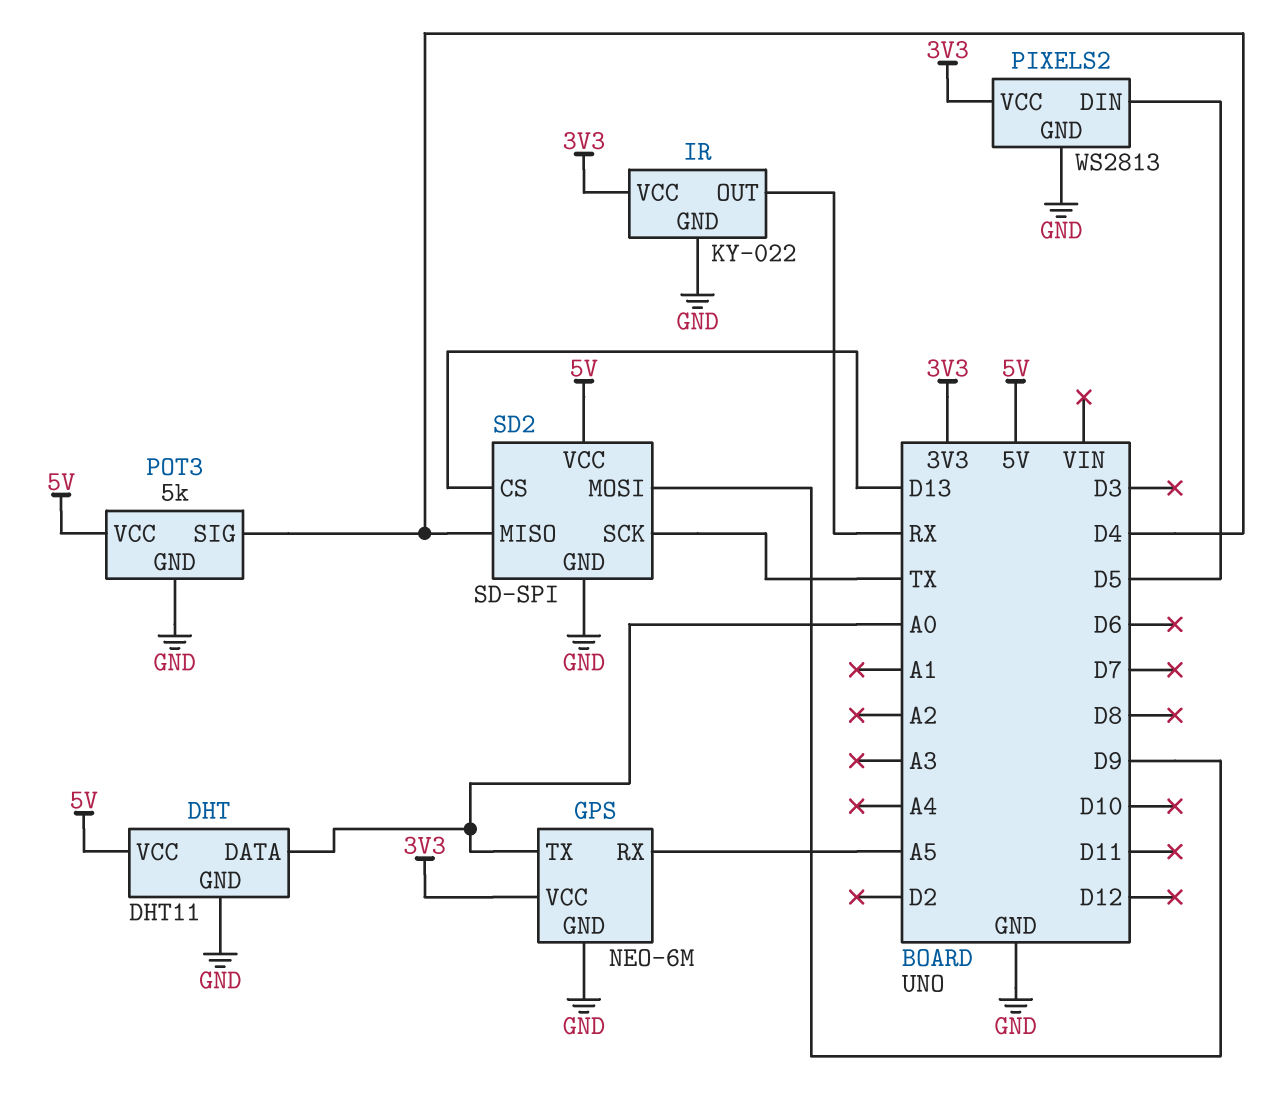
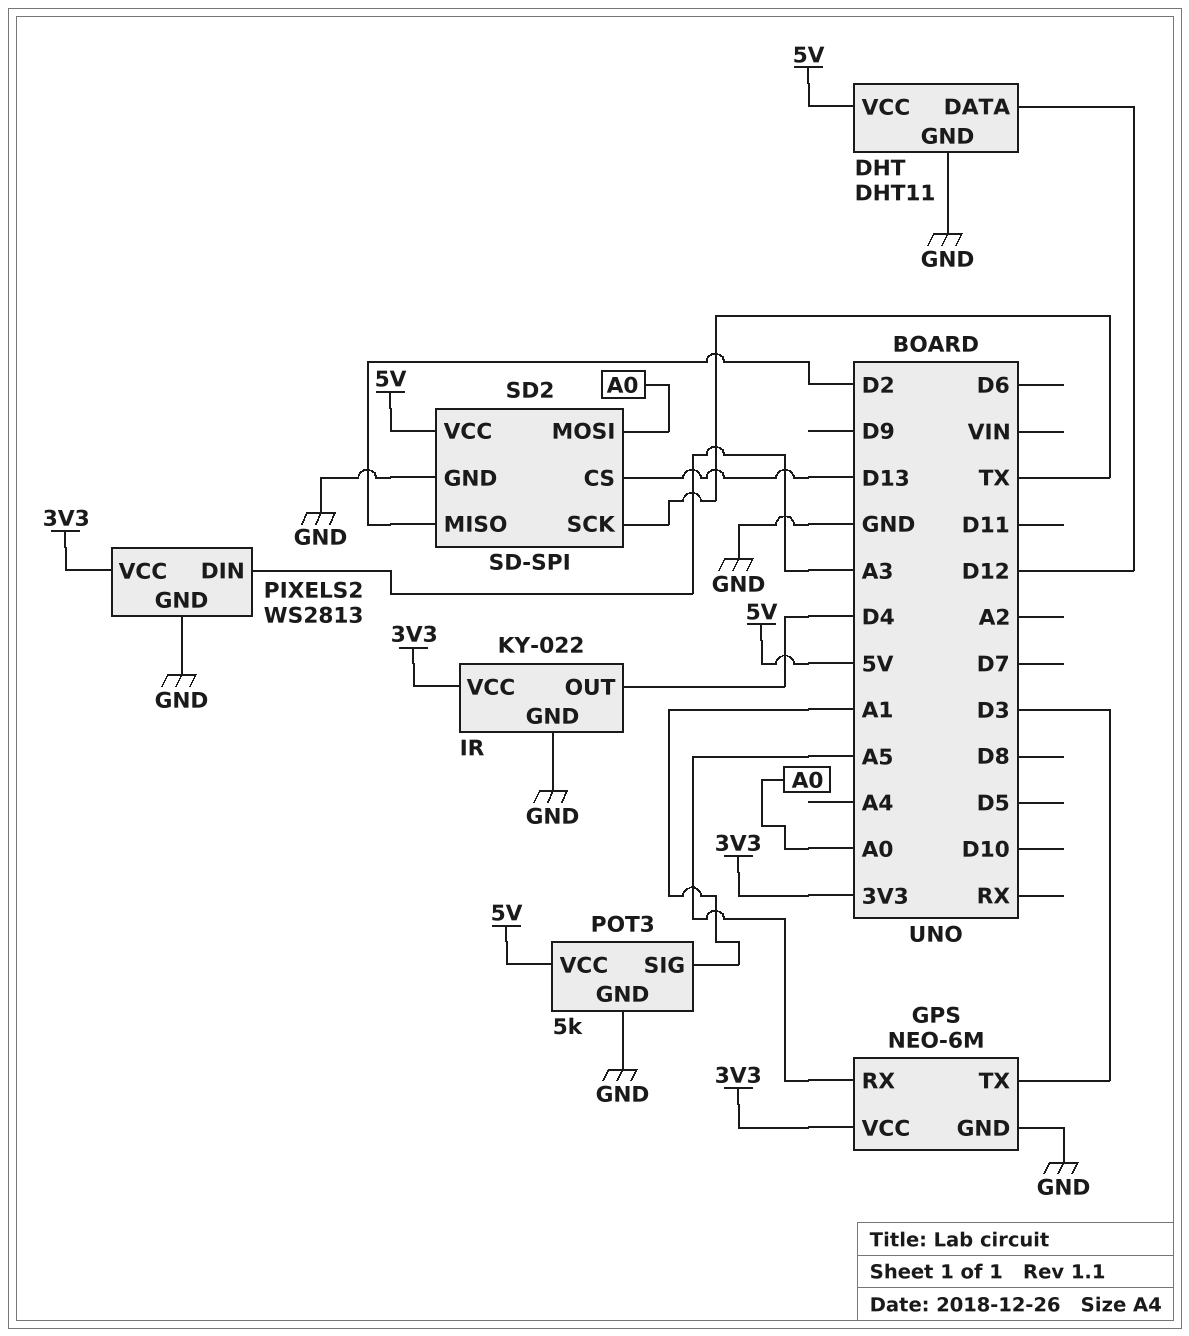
DHT pin DATA: A0 -> D12
GPS pin TX: A0 -> D3
IR pin OUT: RX -> D4
PIXELS2 pin DIN: D5 -> A3
POT3 pin SIG: D4 -> A1
SD2 pin MISO: D4 -> D2
SD2 pin MOSI: D9 -> A0

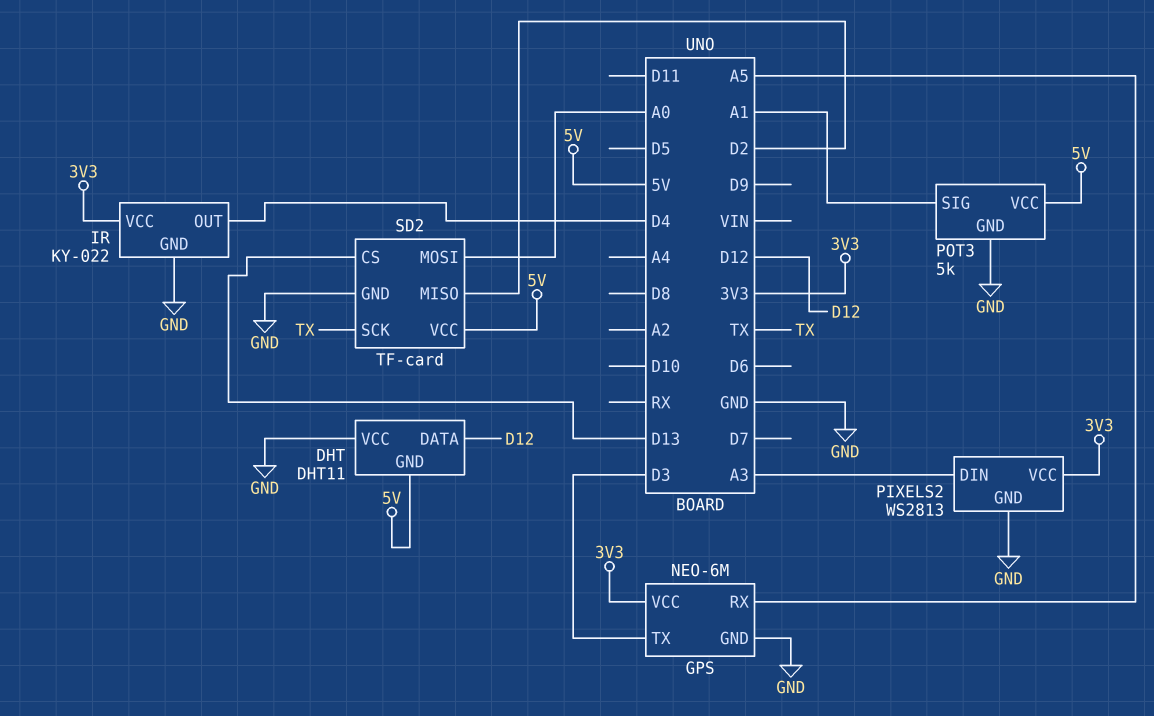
DHT pin GND: GND -> 5V
DHT pin VCC: 5V -> GND
SD2: SD-SPI -> TF-card

